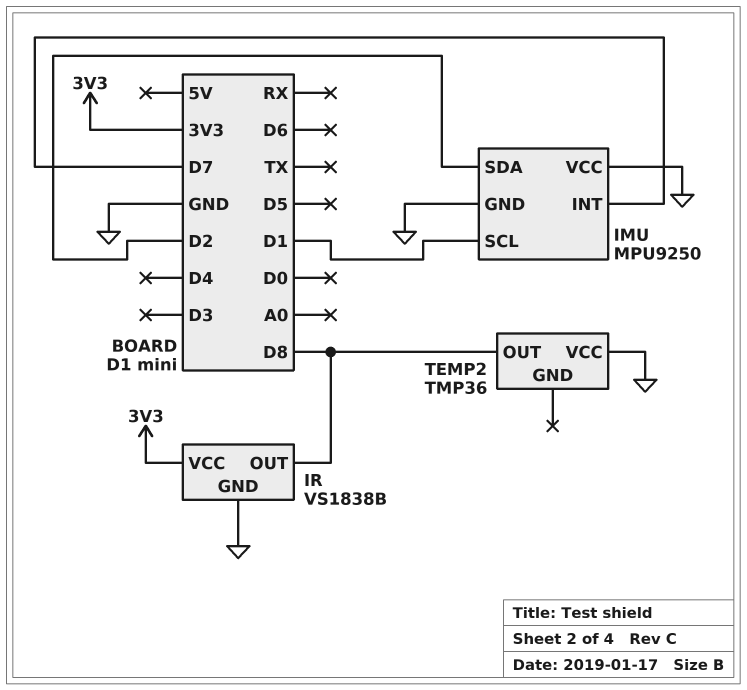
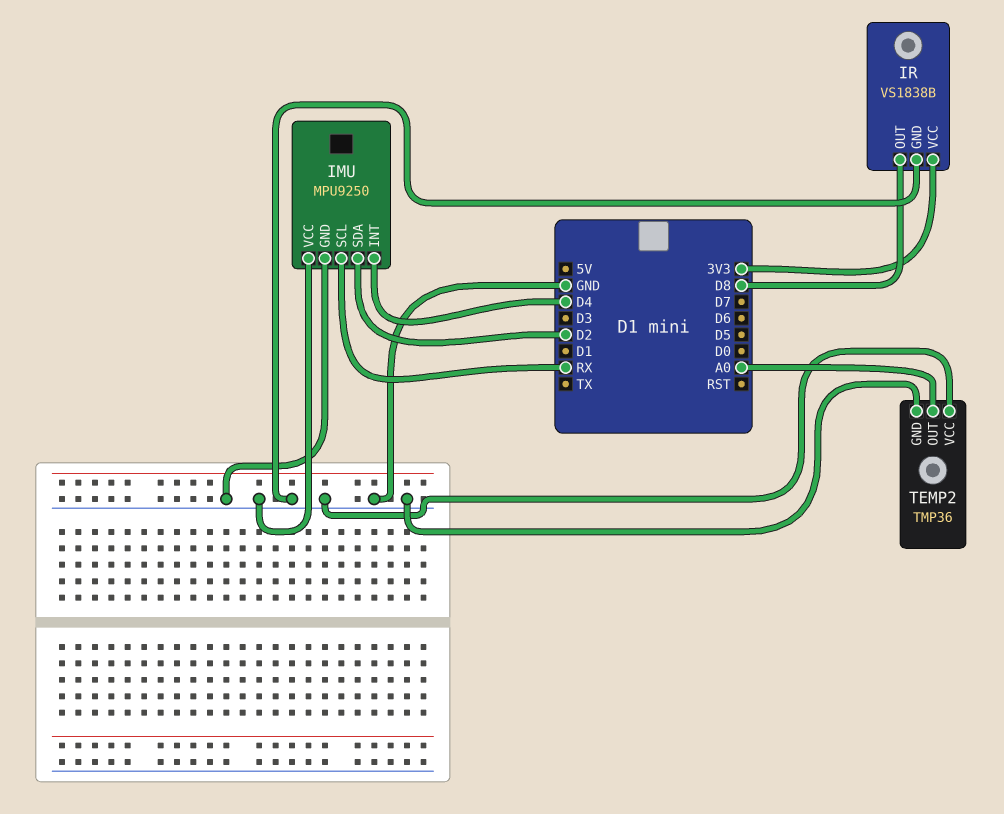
IMU pin INT: D7 -> D4
IMU pin SCL: D1 -> RX
TEMP2 pin GND: none -> GND
TEMP2 pin OUT: D8 -> A0

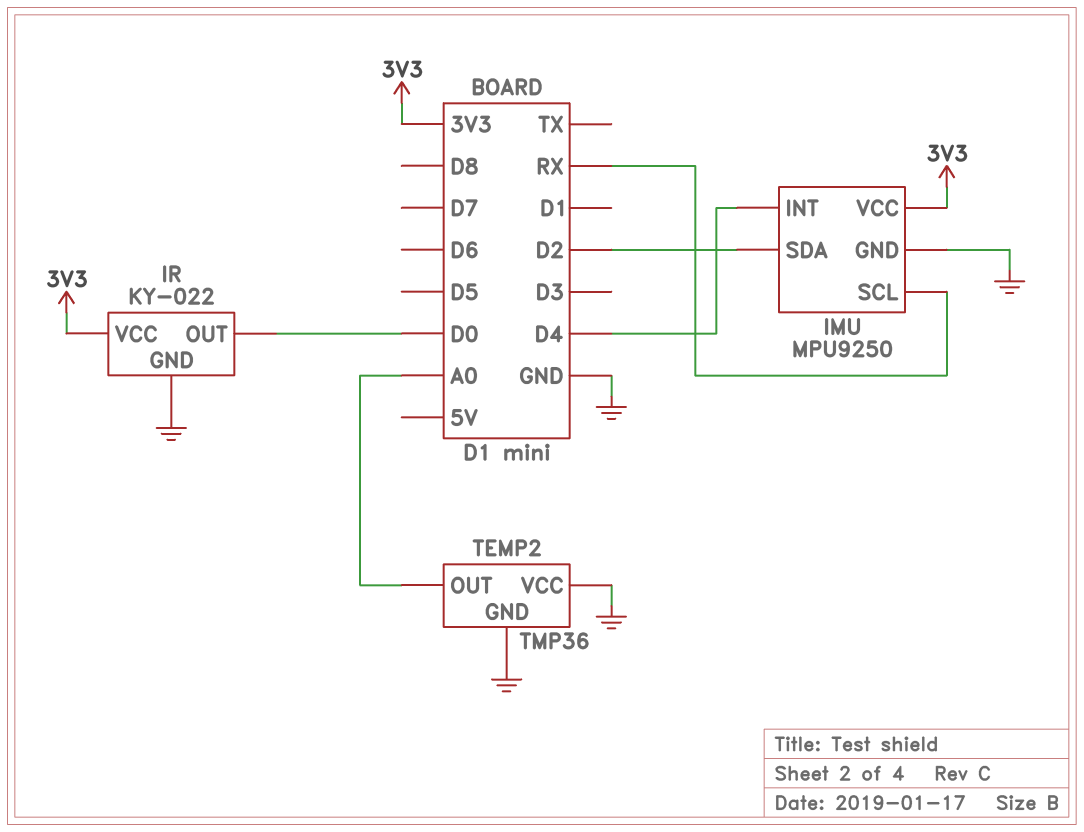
IMU pin VCC: GND -> 3V3
IR: VS1838B -> KY-022
IR pin OUT: D8 -> D0

